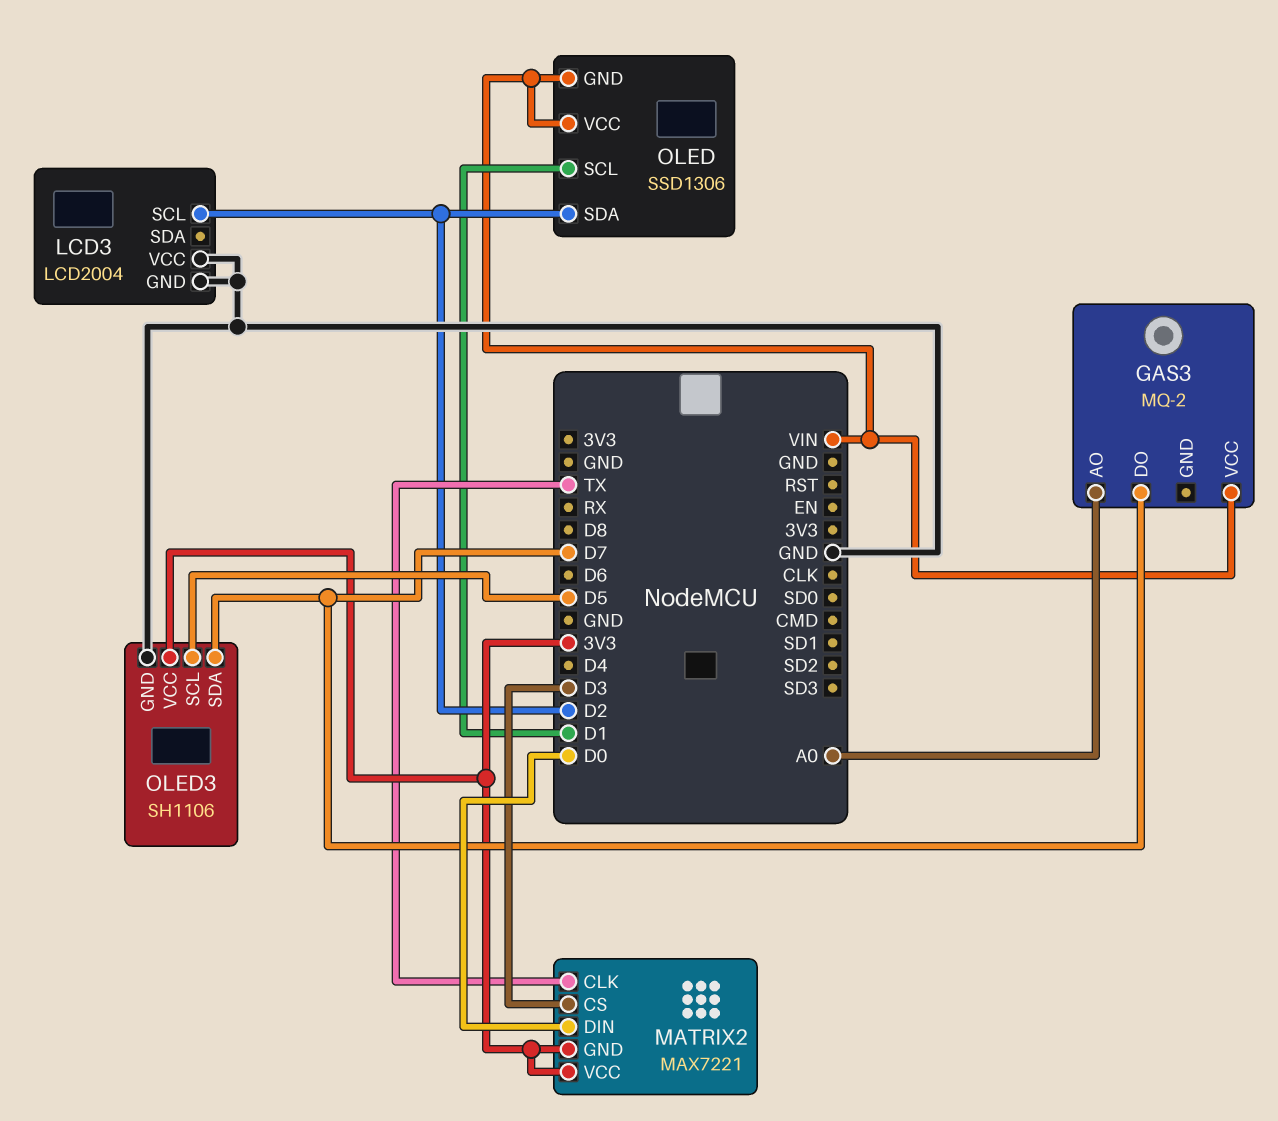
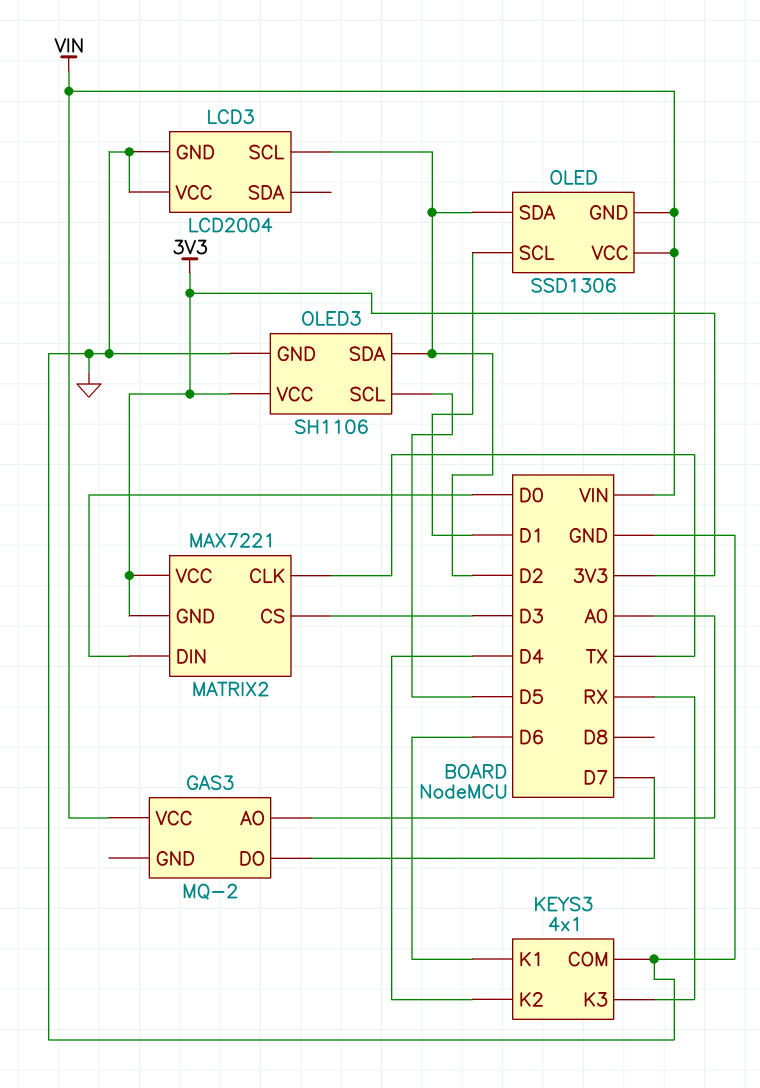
KEYS3: none -> 4x1
KEYS3 pin COM: none -> GND
KEYS3 pin K1: none -> D6
KEYS3 pin K2: none -> D4
KEYS3 pin K3: none -> RX
OLED3 pin SDA: D7 -> D2

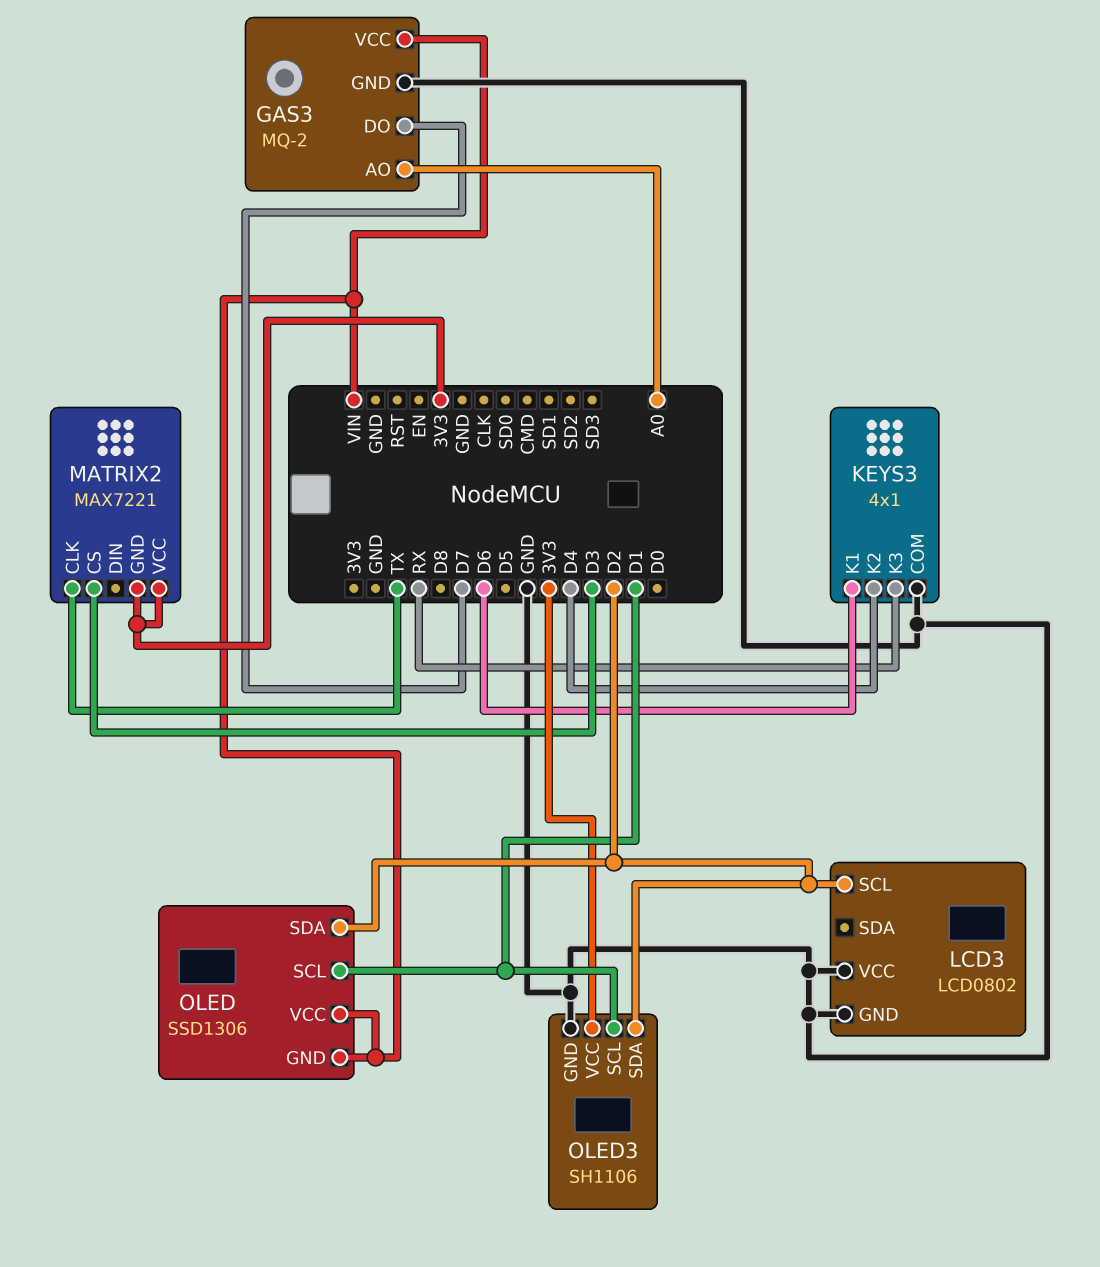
GAS3 pin GND: none -> GND
LCD3: LCD2004 -> LCD0802
MATRIX2 pin DIN: D0 -> none
OLED3 pin SCL: D5 -> D1

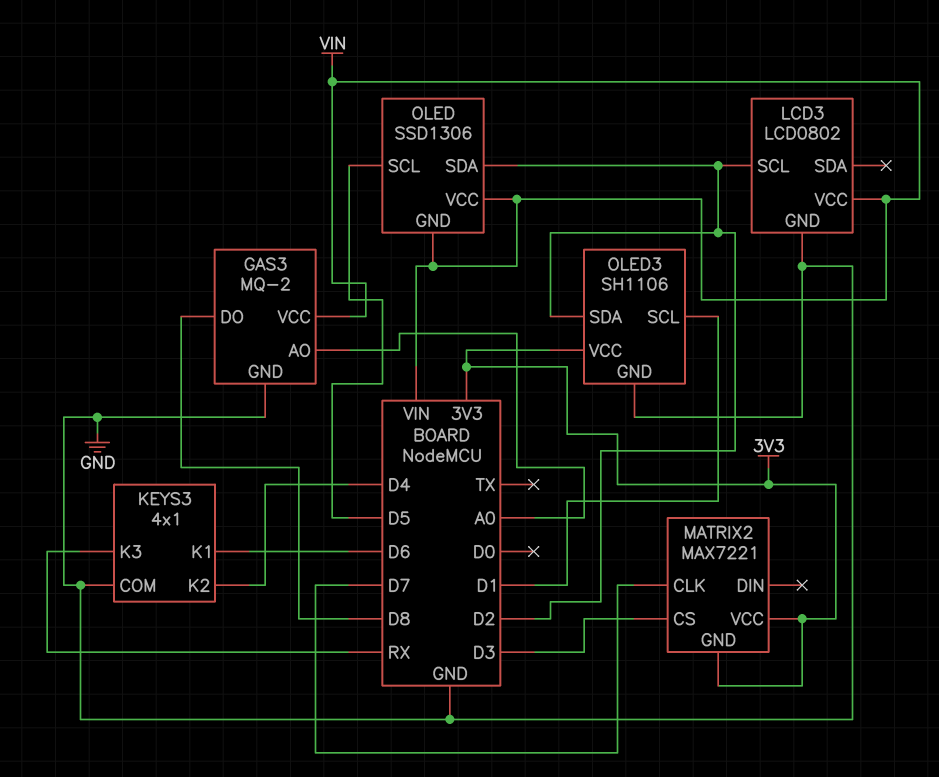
GAS3 pin DO: D7 -> D8
LCD3 pin VCC: GND -> VIN
MATRIX2 pin CLK: TX -> D7
OLED pin SCL: D1 -> D5

